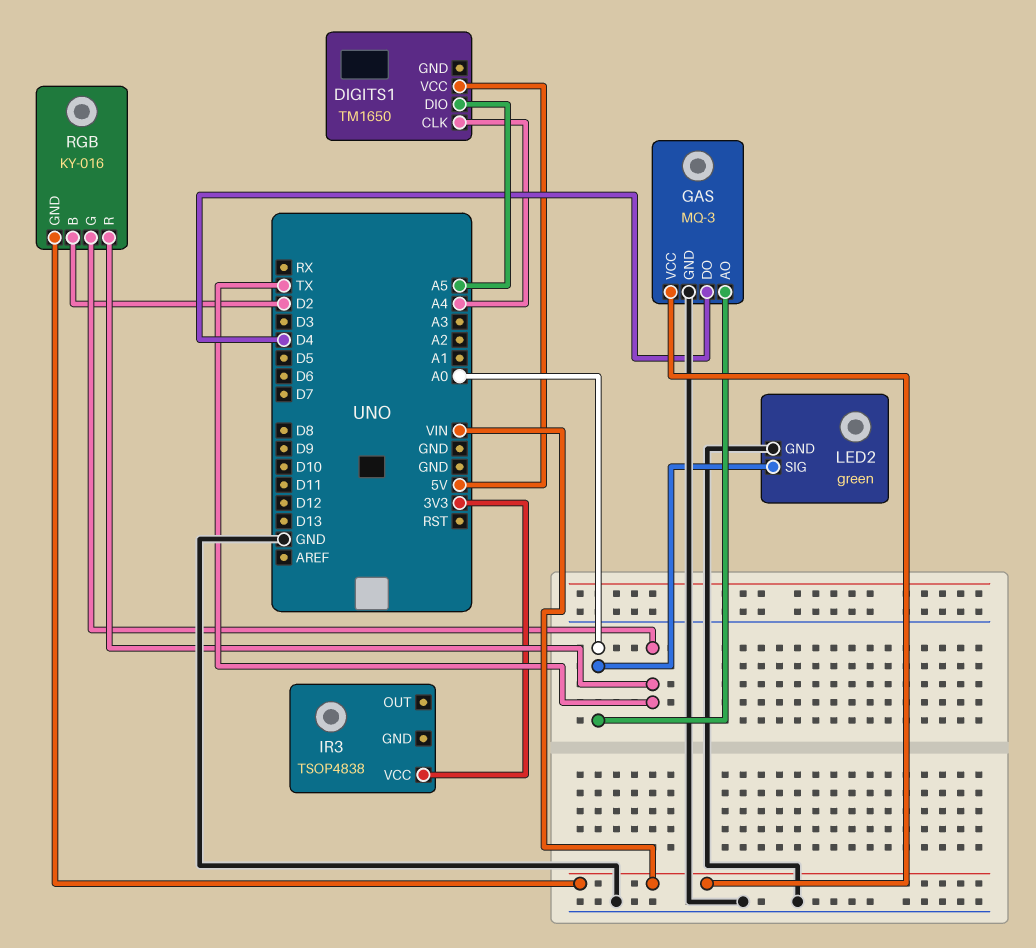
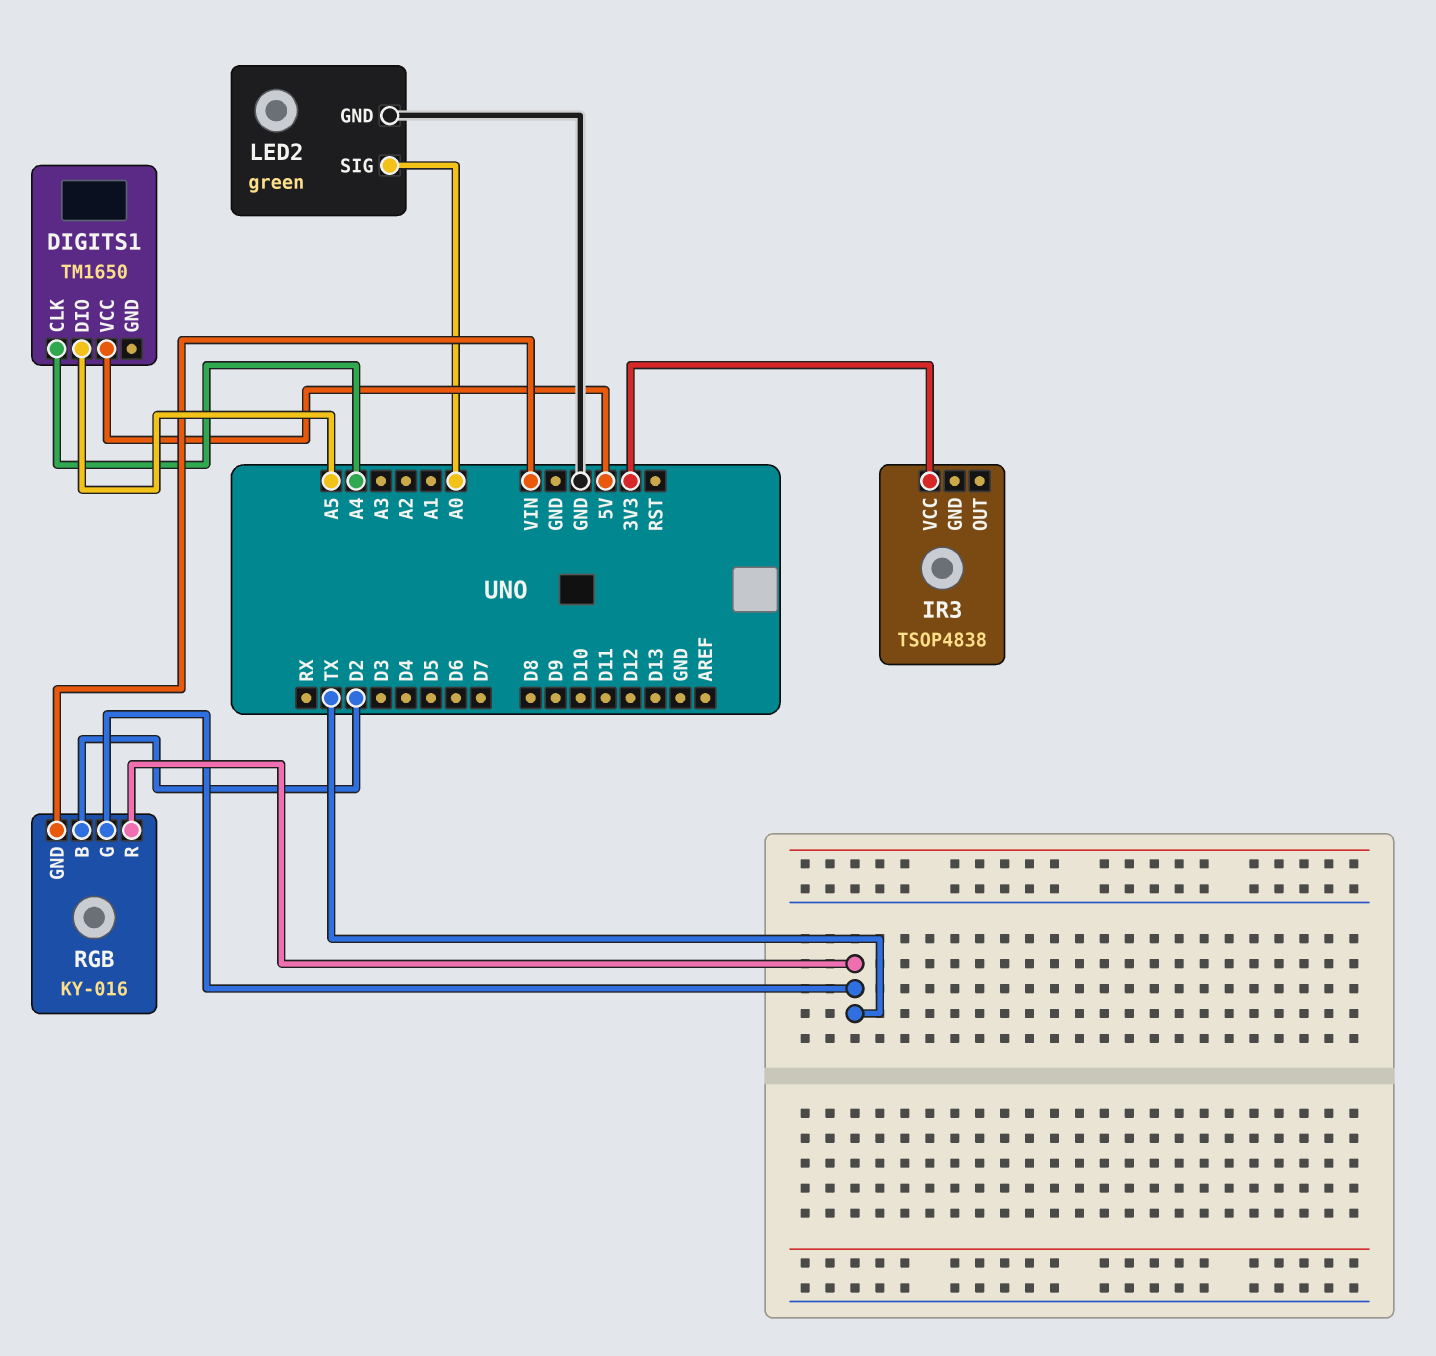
GAS: MQ-3 -> none
GAS pin AO: A0 -> none
GAS pin DO: D4 -> none
GAS pin GND: GND -> none
GAS pin VCC: VIN -> none

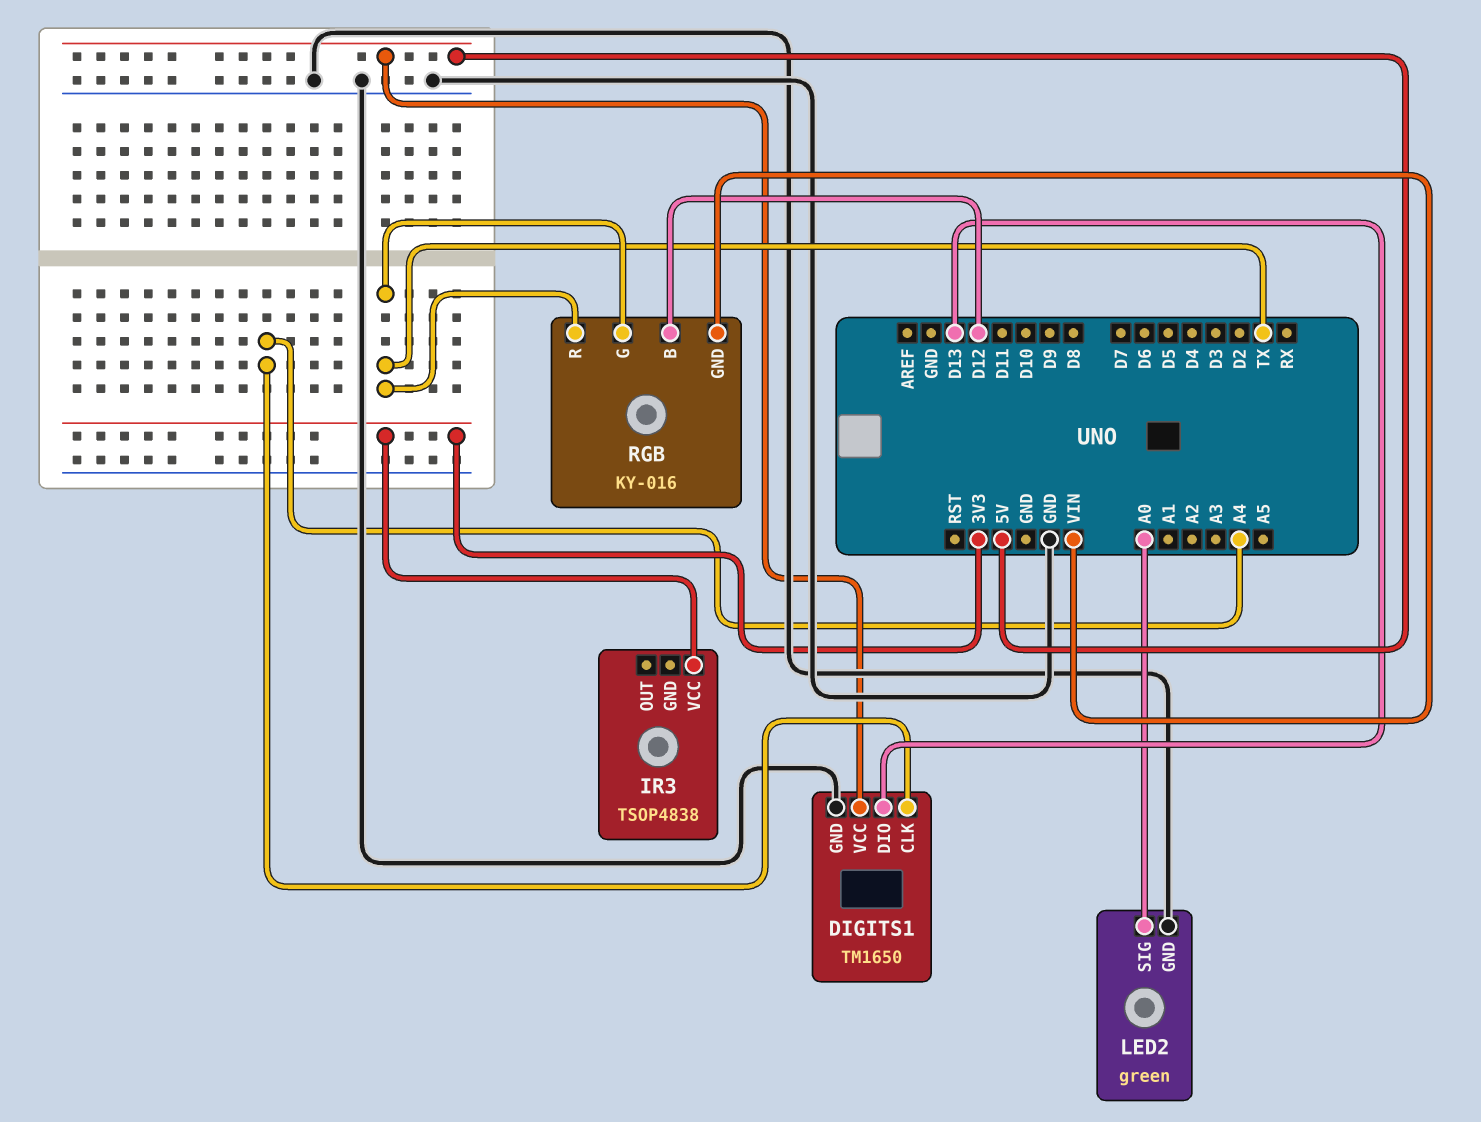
DIGITS1 pin DIO: A5 -> D13
DIGITS1 pin GND: none -> GND
RGB pin B: D2 -> D12

